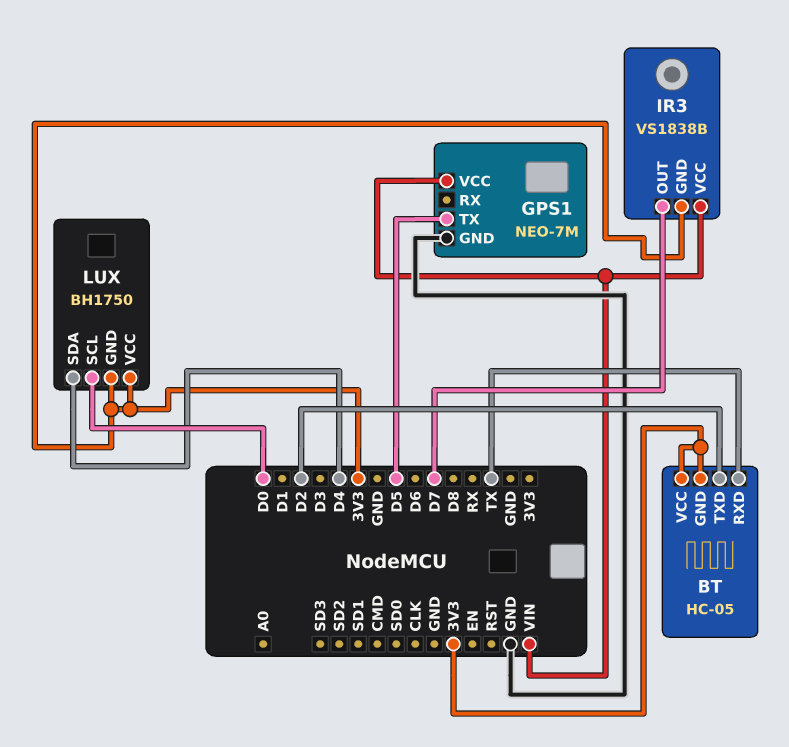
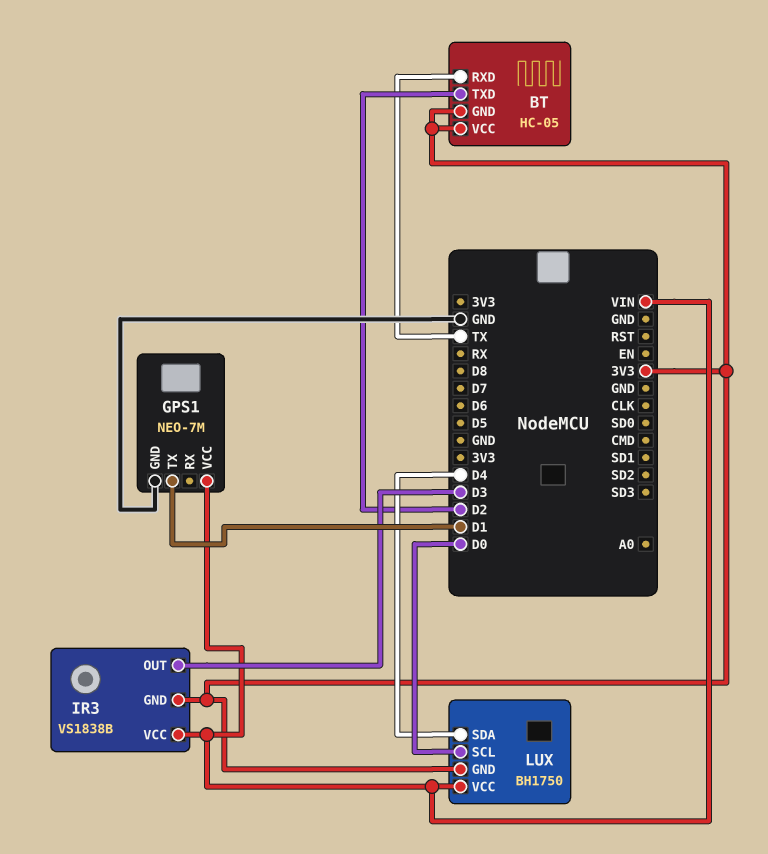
GPS1 pin TX: D5 -> D1
IR3 pin OUT: D7 -> D3
LUX pin VCC: 3V3 -> VIN

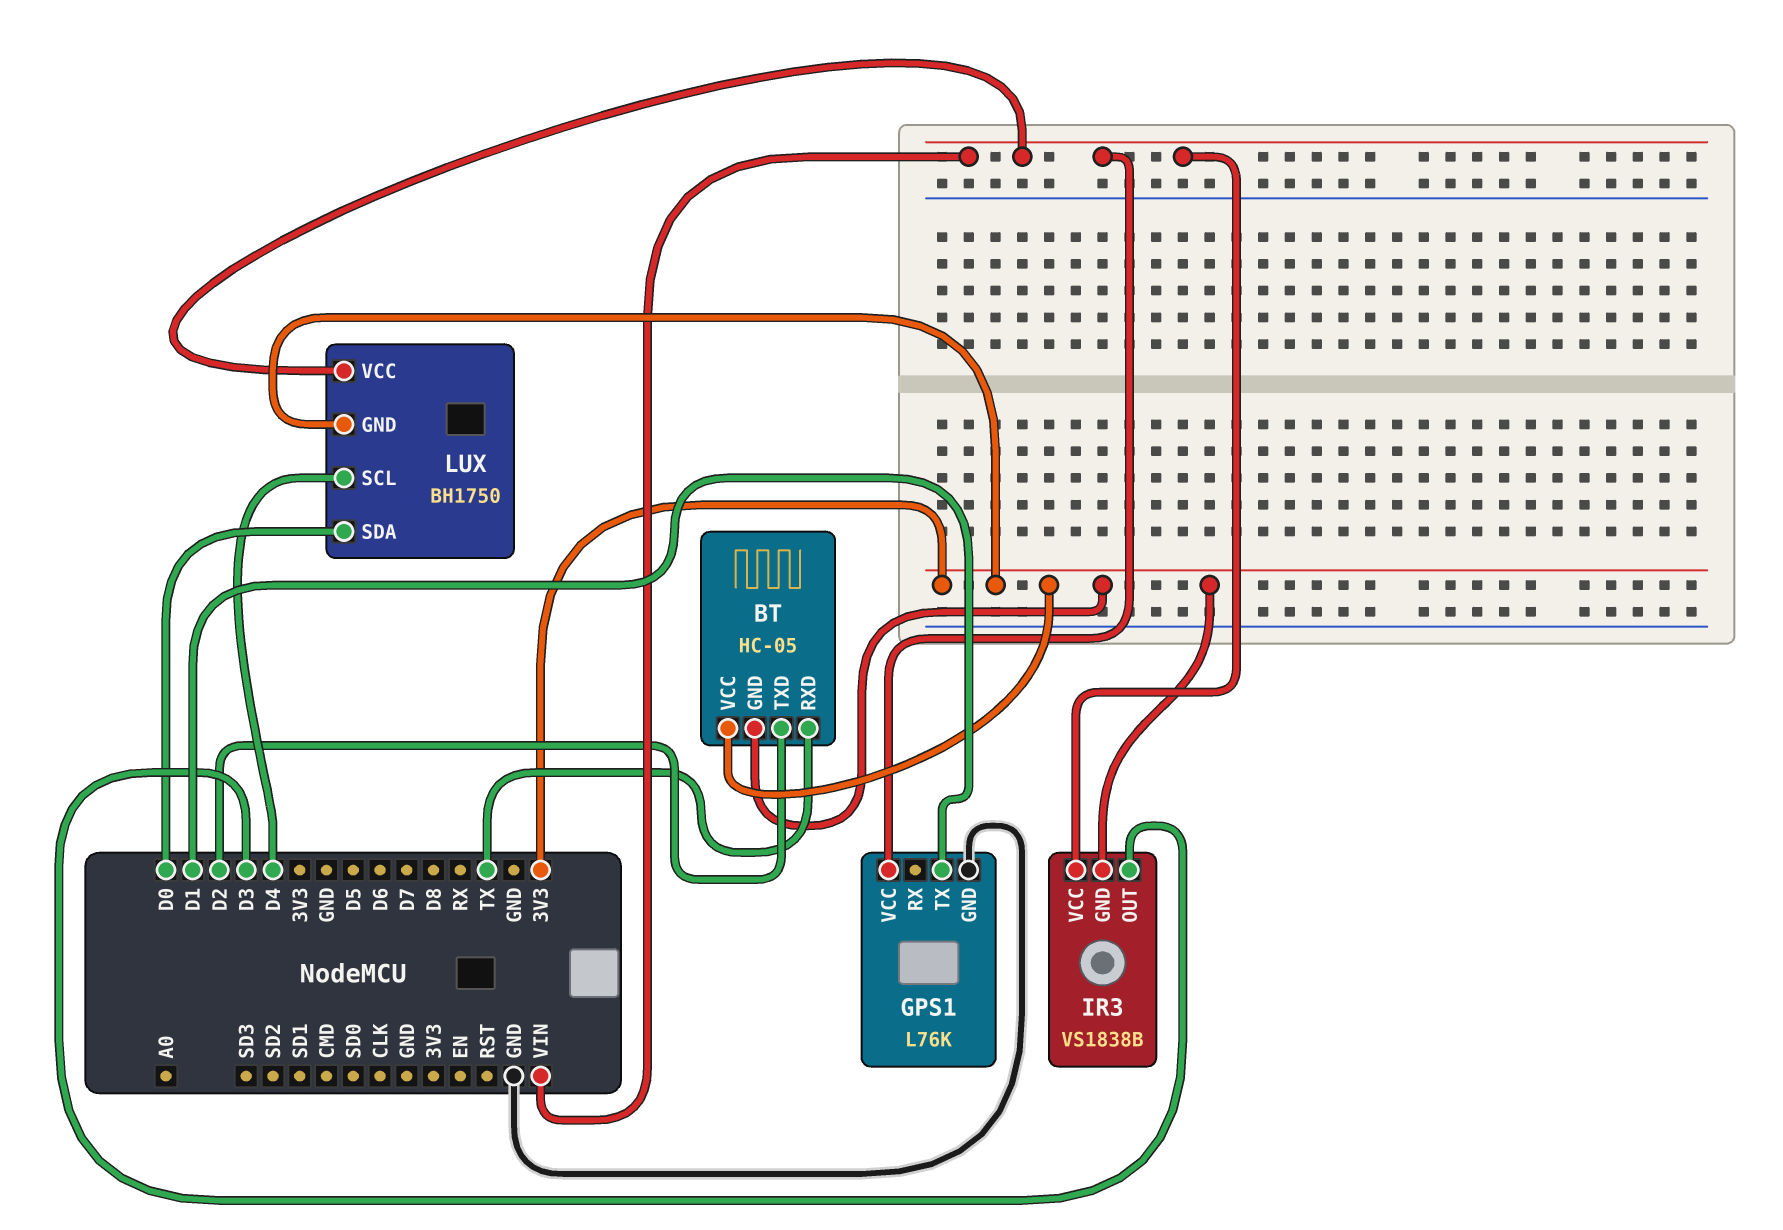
GPS1: NEO-7M -> L76K
LUX pin SCL: D0 -> D4
LUX pin SDA: D4 -> D0

